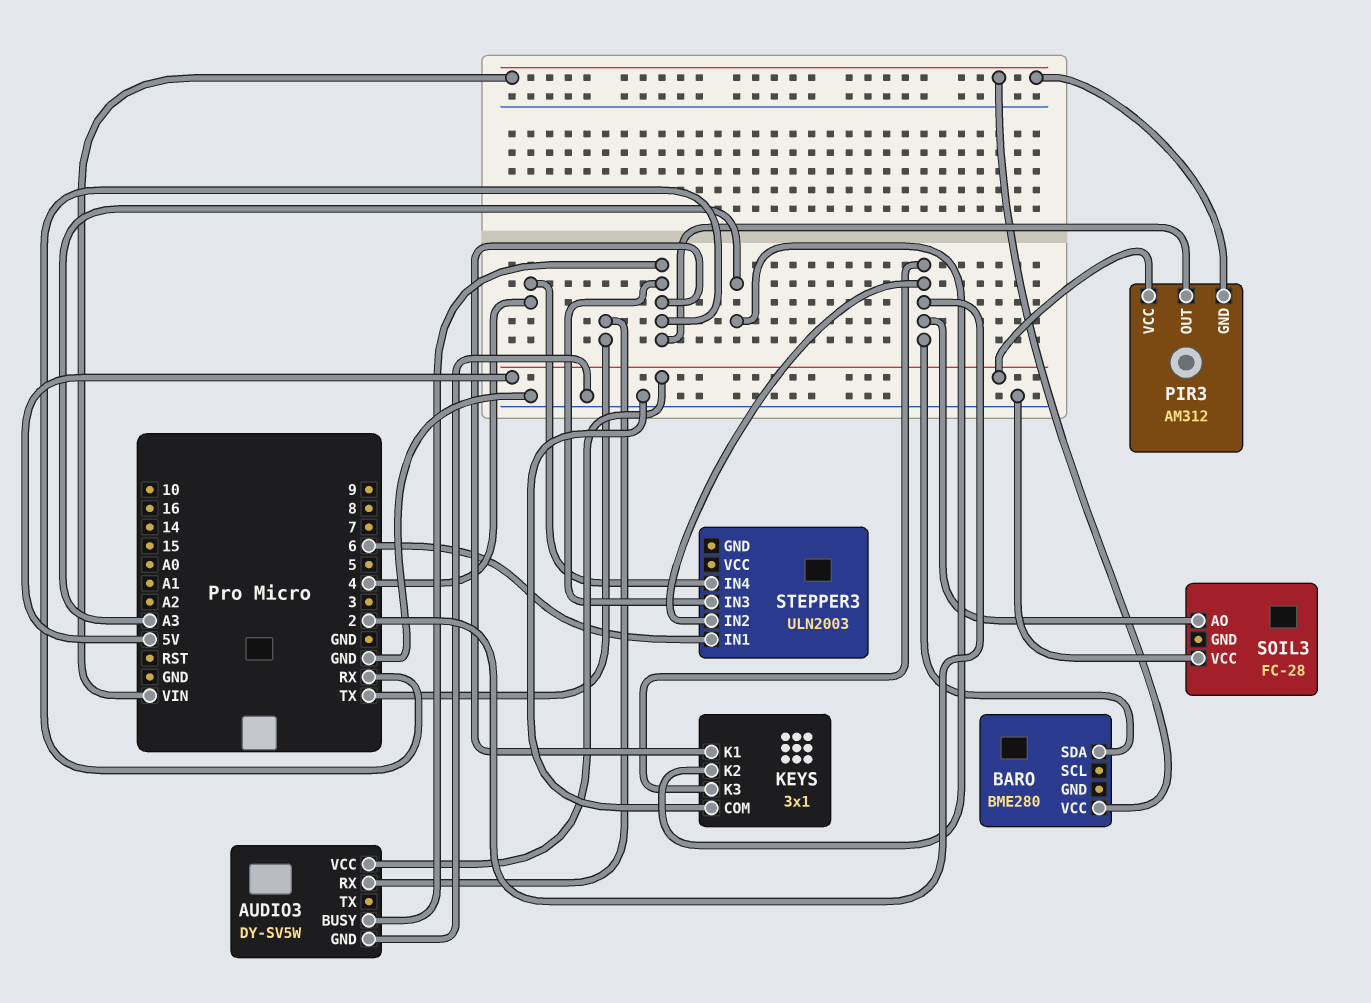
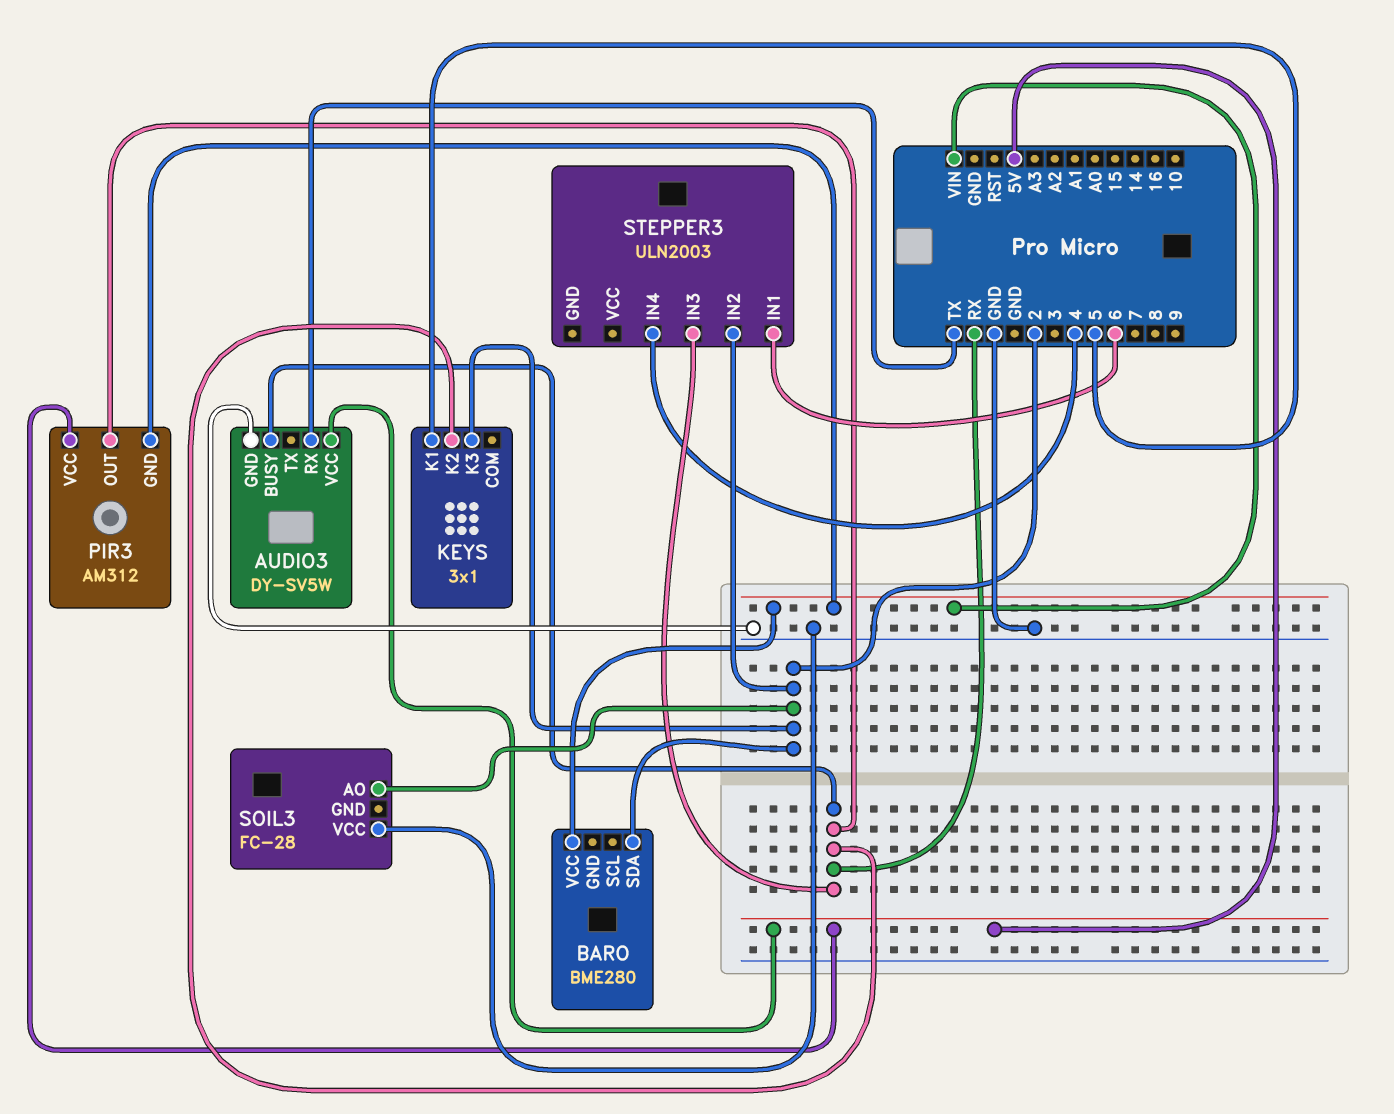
KEYS pin COM: GND -> none
KEYS pin K1: RX -> 5
KEYS pin K2: A3 -> RX

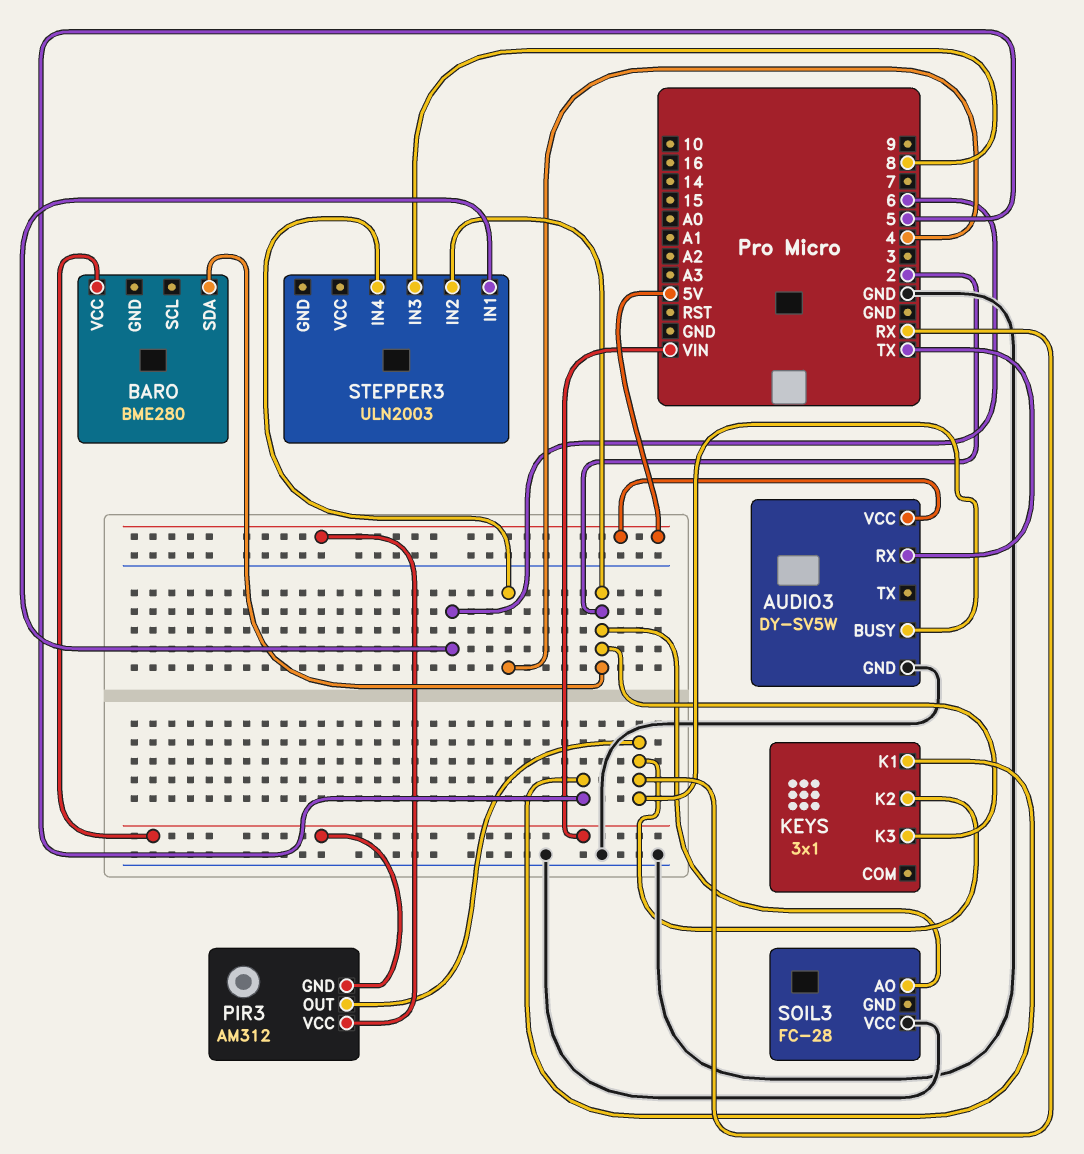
STEPPER3 pin IN3: RX -> 8

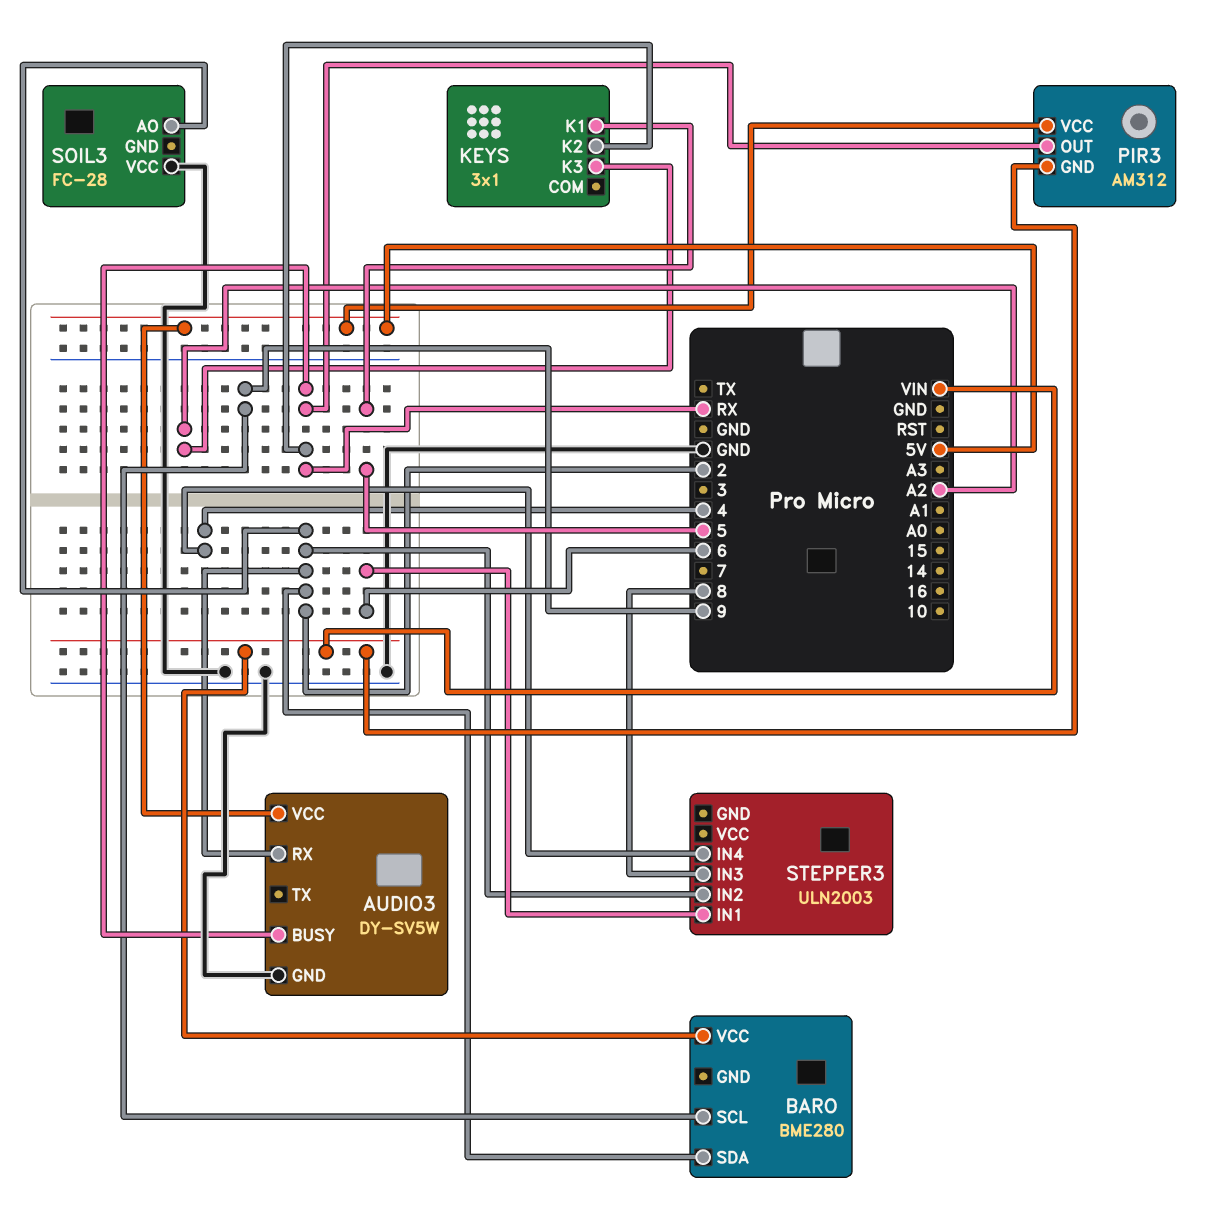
AUDIO3 pin RX: TX -> 2
BARO pin SCL: none -> 9
KEYS pin K3: 2 -> A2

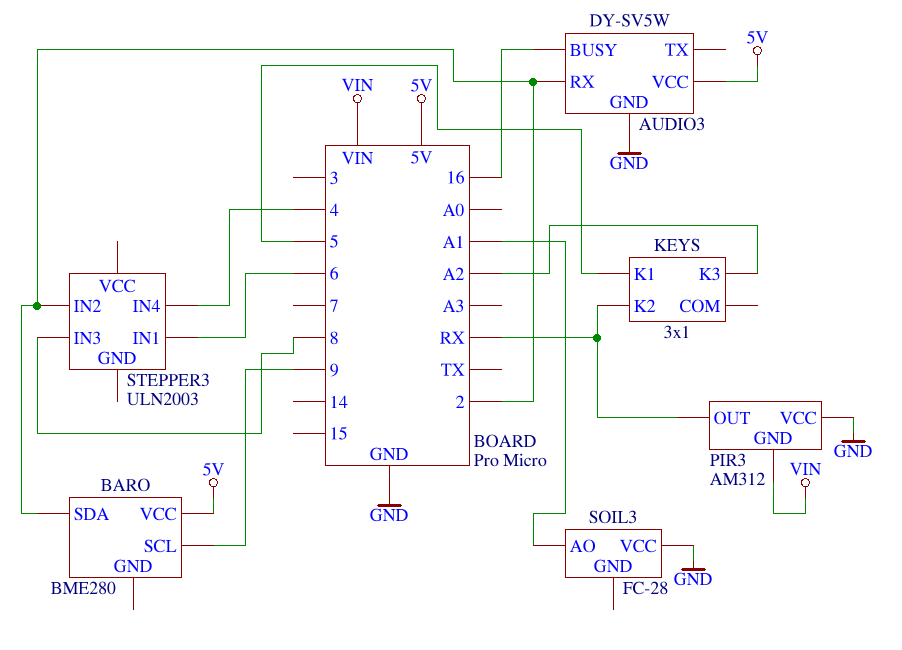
AUDIO3 pin BUSY: RX -> 16
BARO pin VCC: VIN -> 5V
PIR3 pin VCC: 5V -> GND
SOIL3 pin AO: 2 -> A1

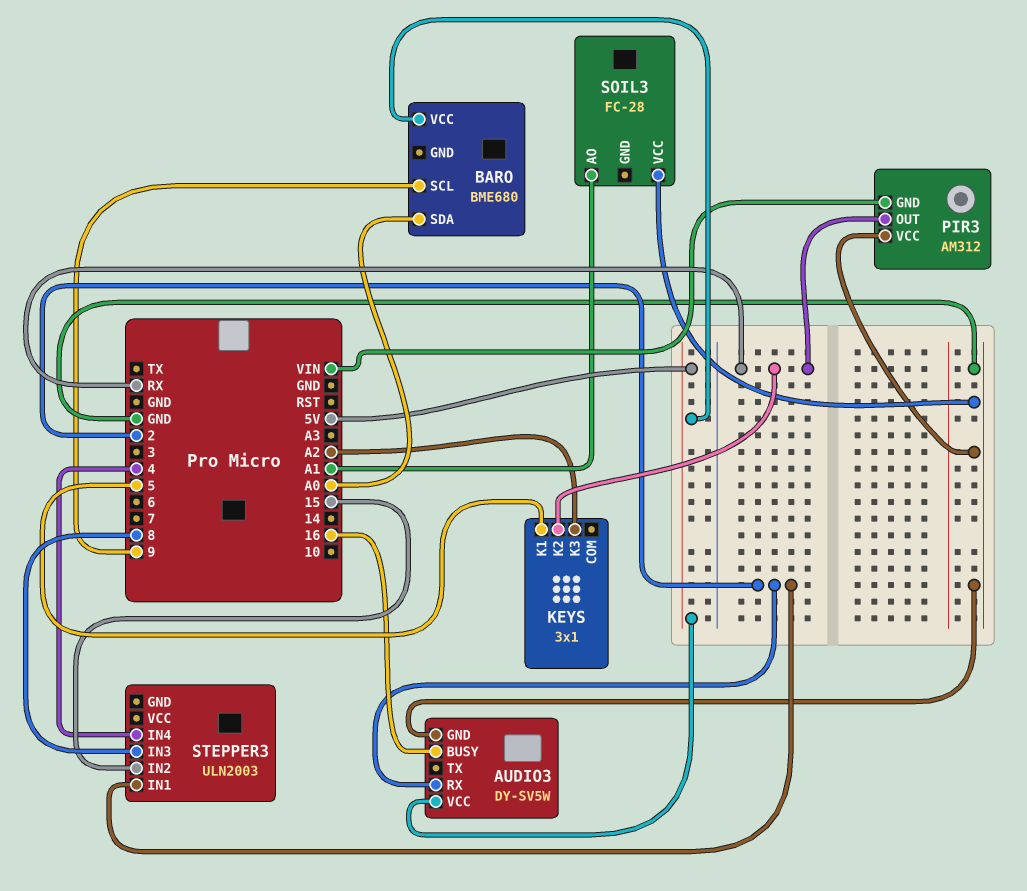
BARO: BME280 -> BME680
BARO pin SDA: 2 -> A0
STEPPER3 pin IN1: 6 -> 2
STEPPER3 pin IN2: 2 -> 15

